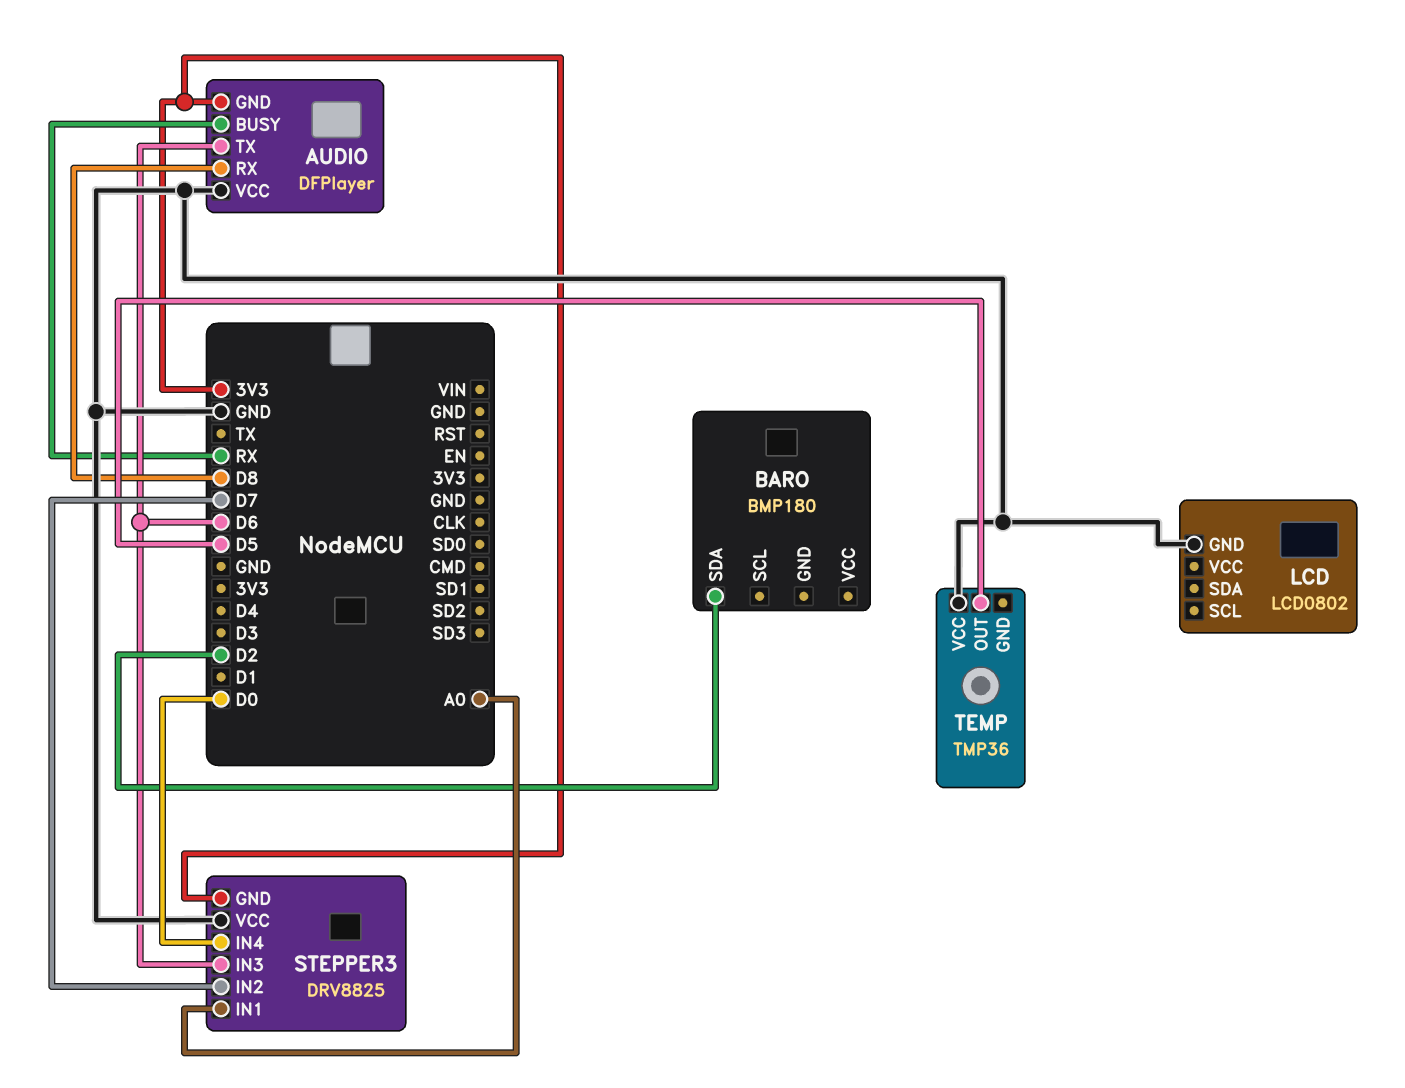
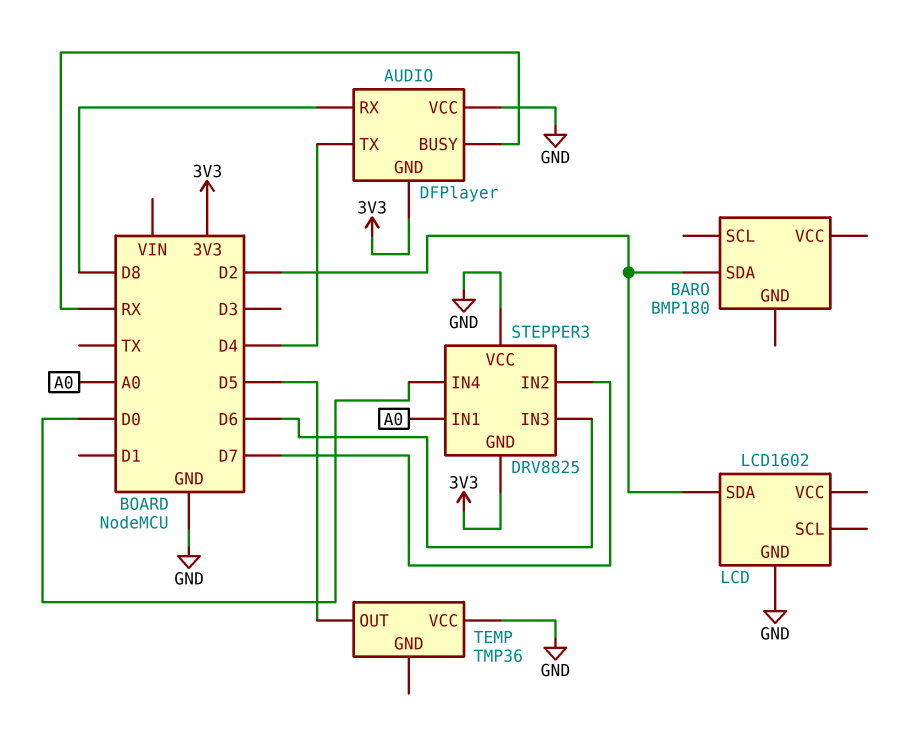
AUDIO pin TX: D6 -> D4
LCD: LCD0802 -> LCD1602
LCD pin SDA: none -> D2

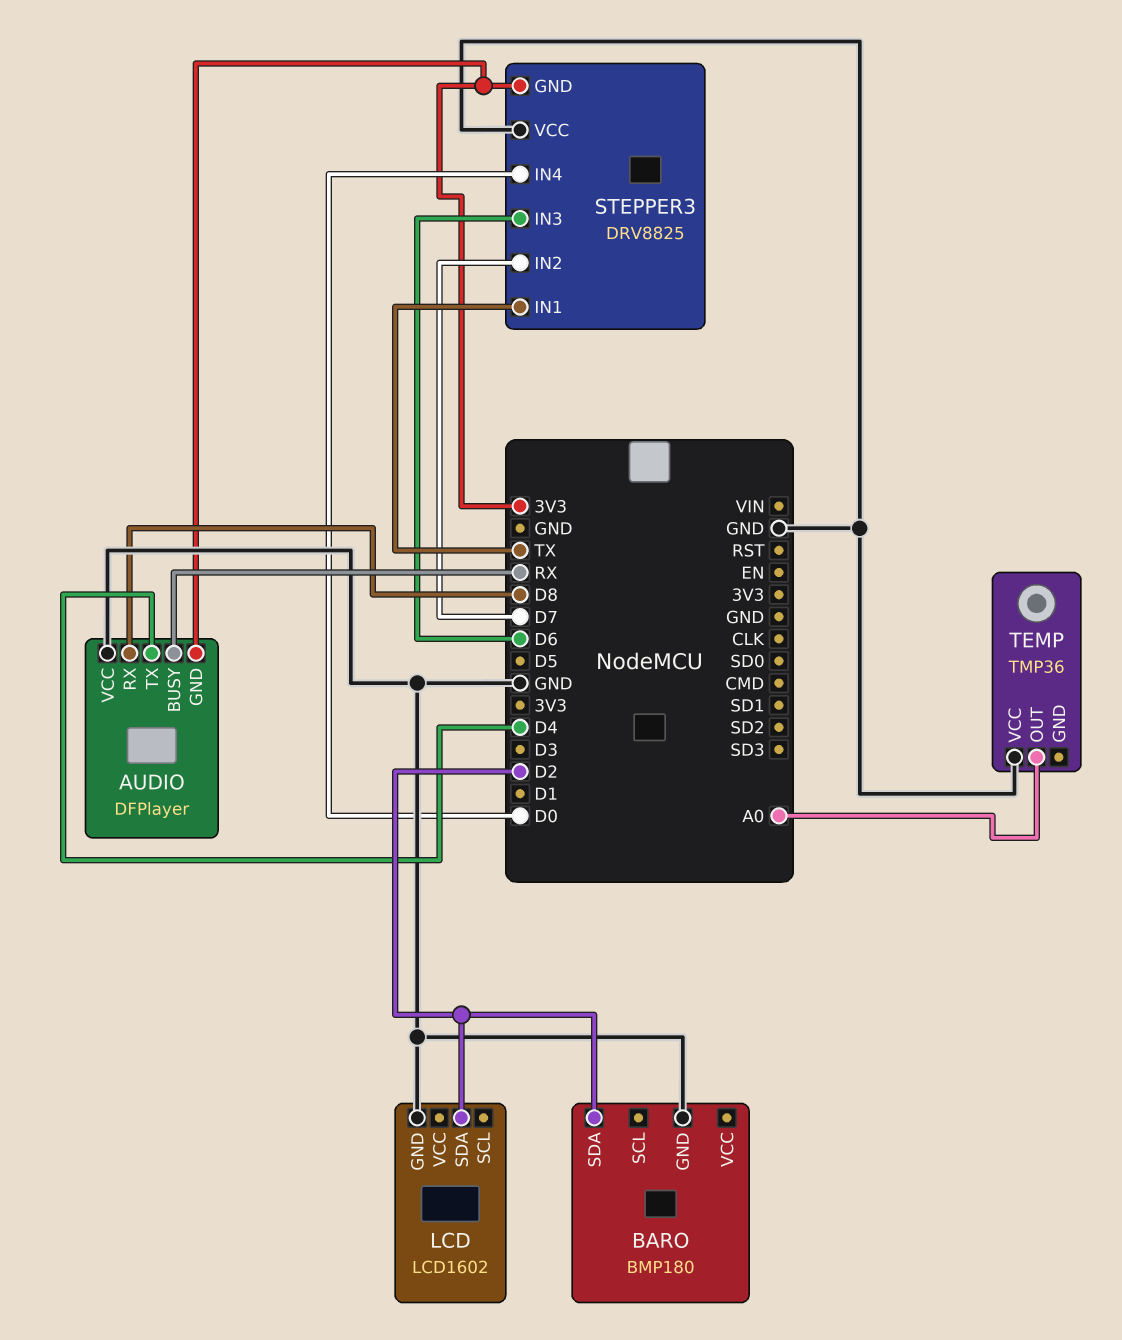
BARO pin GND: none -> GND
STEPPER3 pin IN1: A0 -> TX
TEMP pin OUT: D5 -> A0

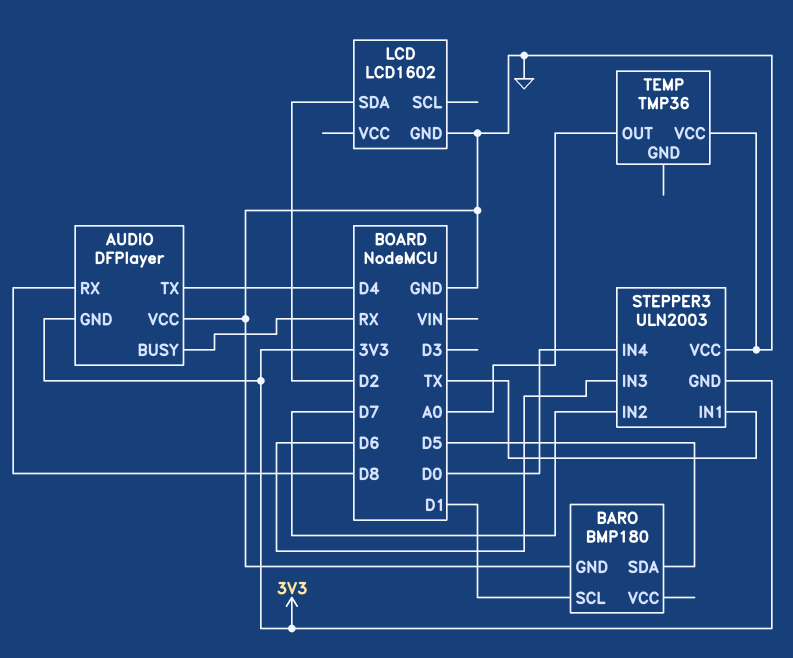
BARO pin SCL: none -> D1
BARO pin SDA: D2 -> D5
STEPPER3: DRV8825 -> ULN2003

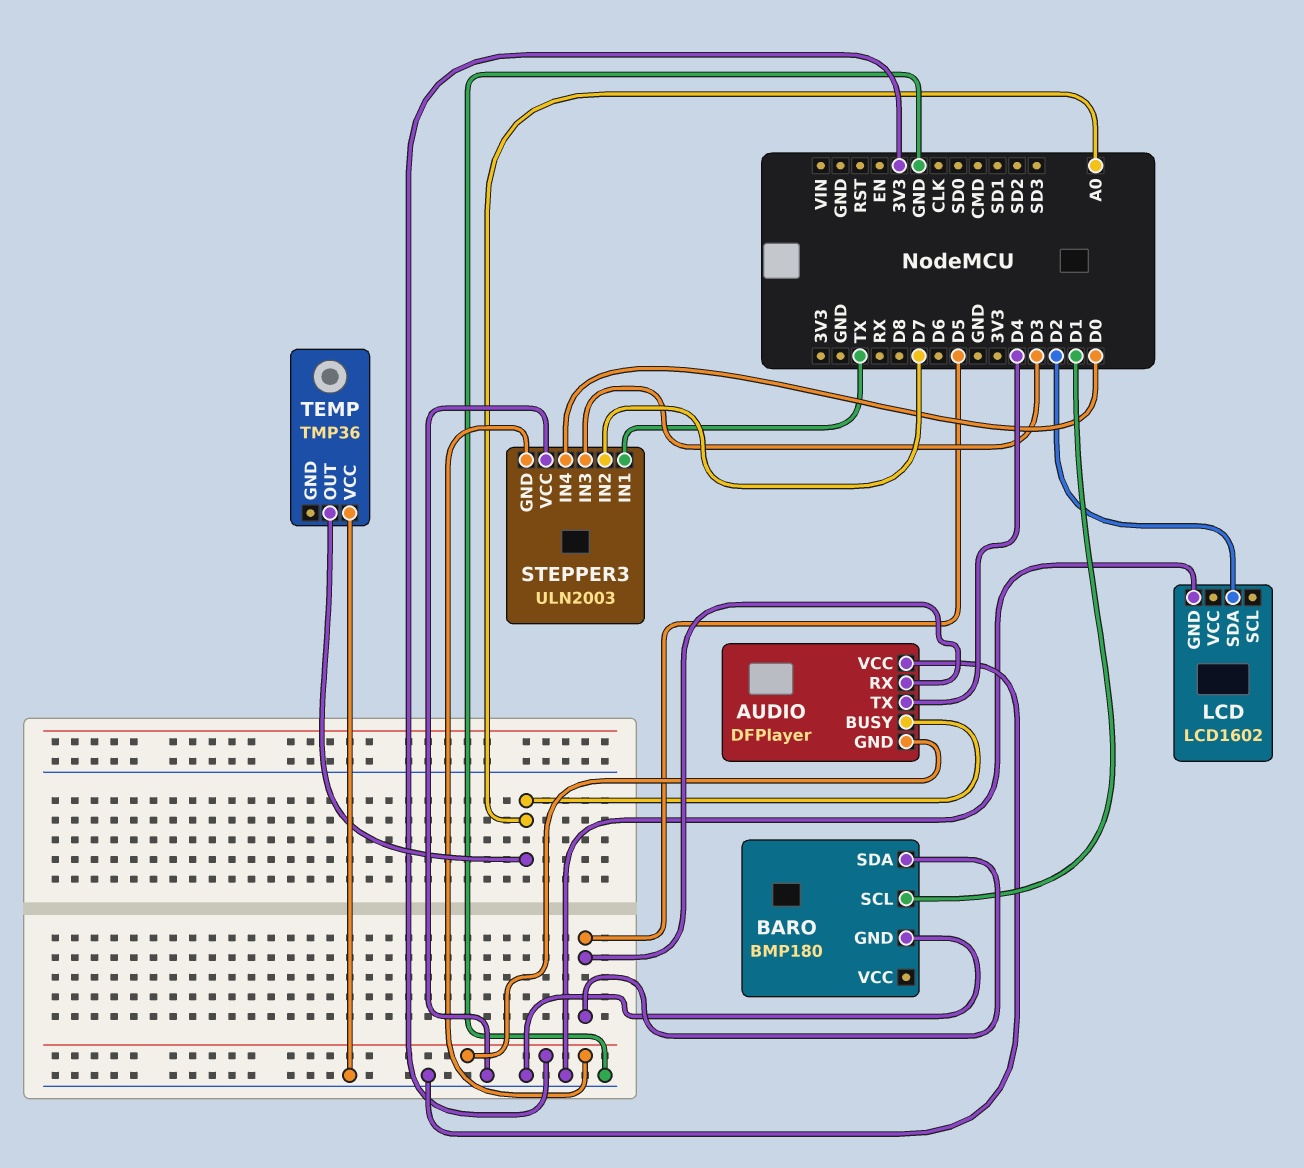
AUDIO pin BUSY: RX -> A0
AUDIO pin RX: D8 -> D5
STEPPER3 pin IN3: D6 -> D3

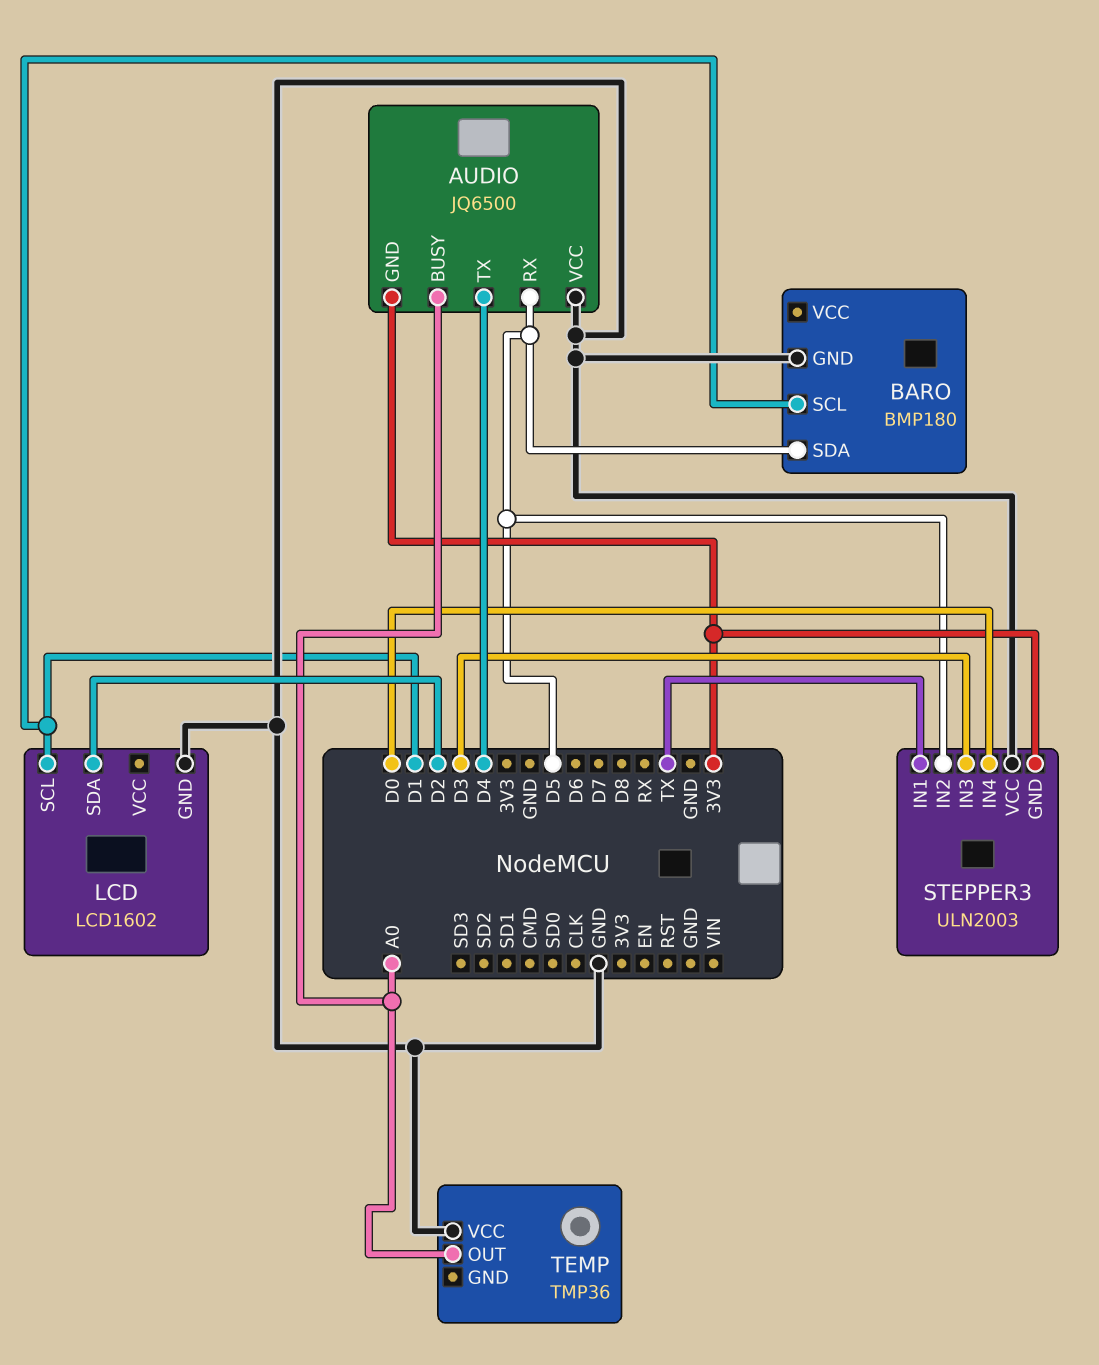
AUDIO: DFPlayer -> JQ6500
LCD pin SCL: none -> D1
STEPPER3 pin IN2: D7 -> D5

